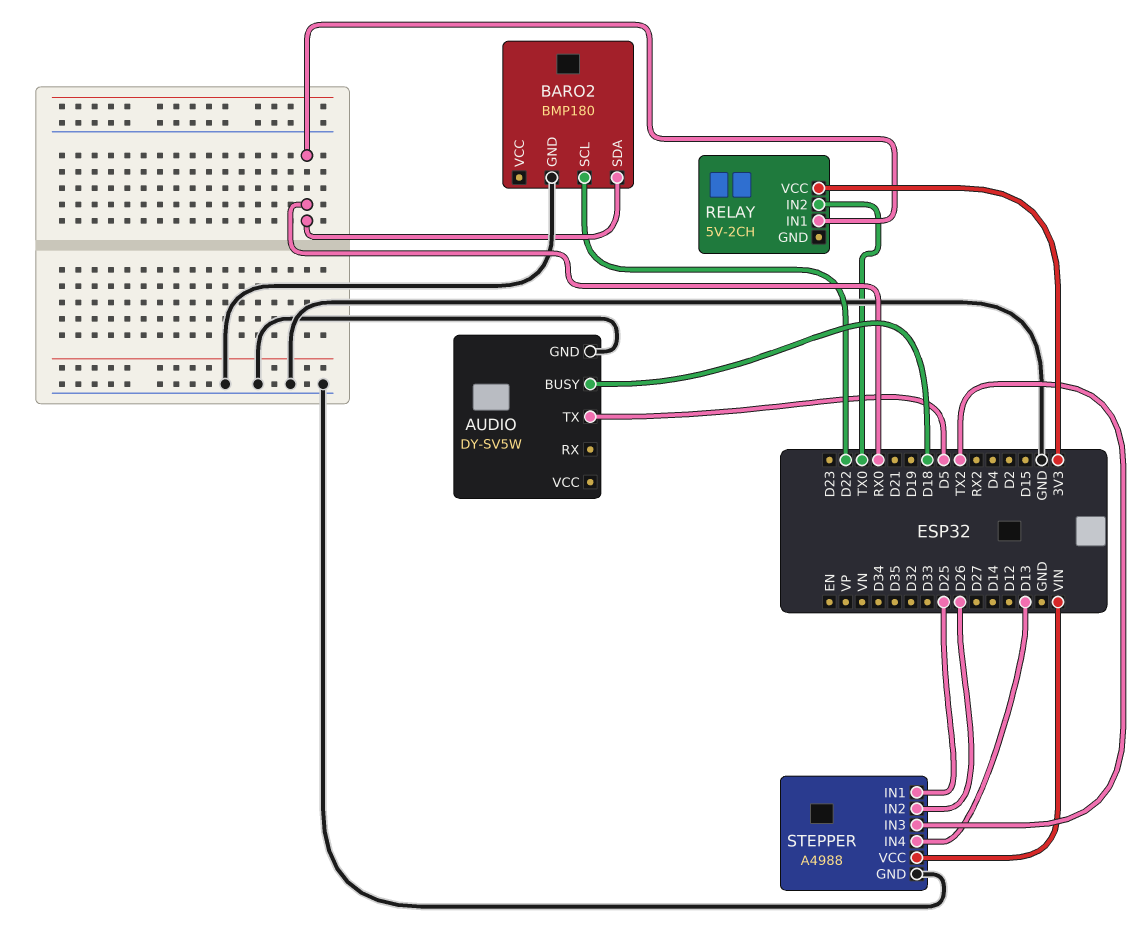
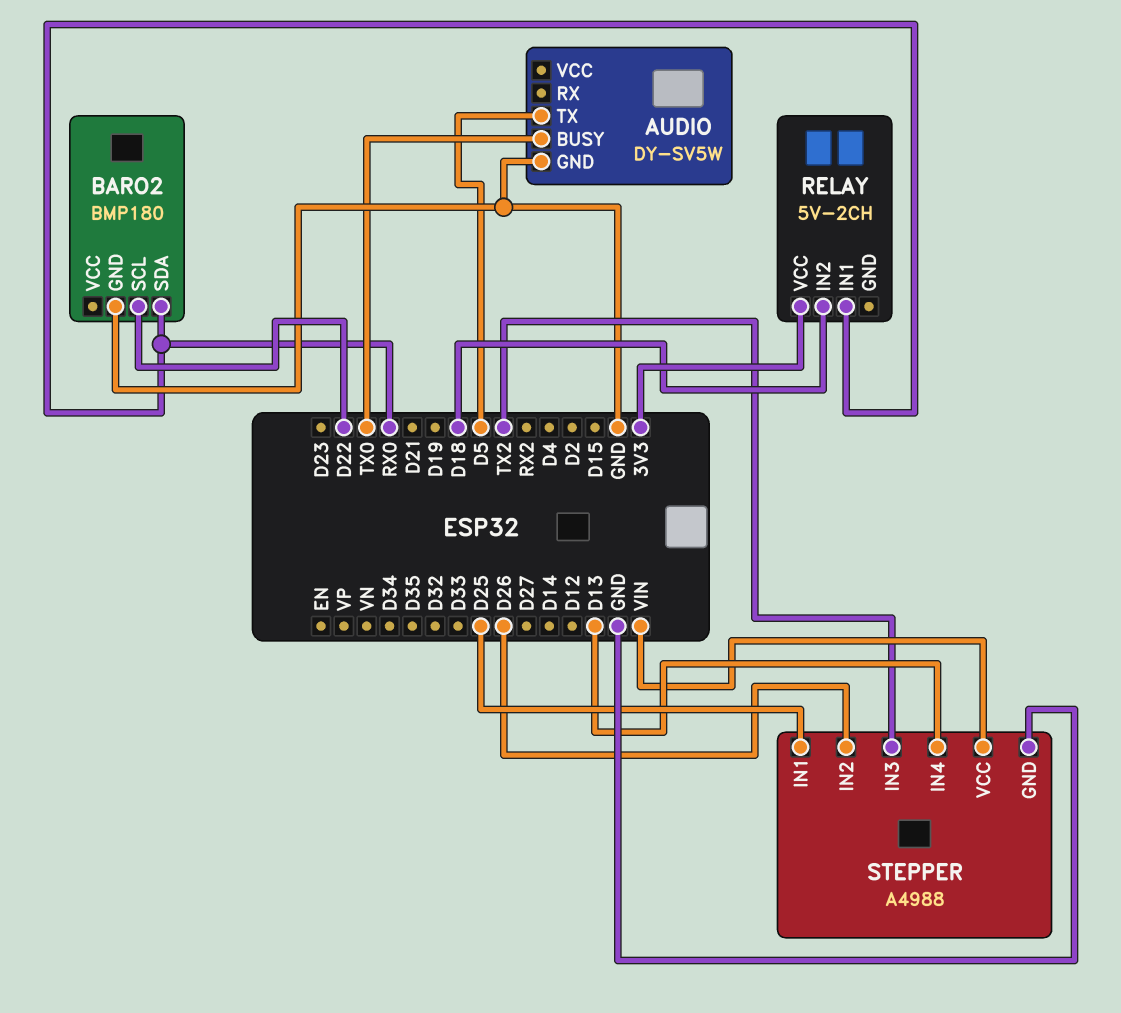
AUDIO pin BUSY: D18 -> TX0
RELAY pin IN2: TX0 -> D18

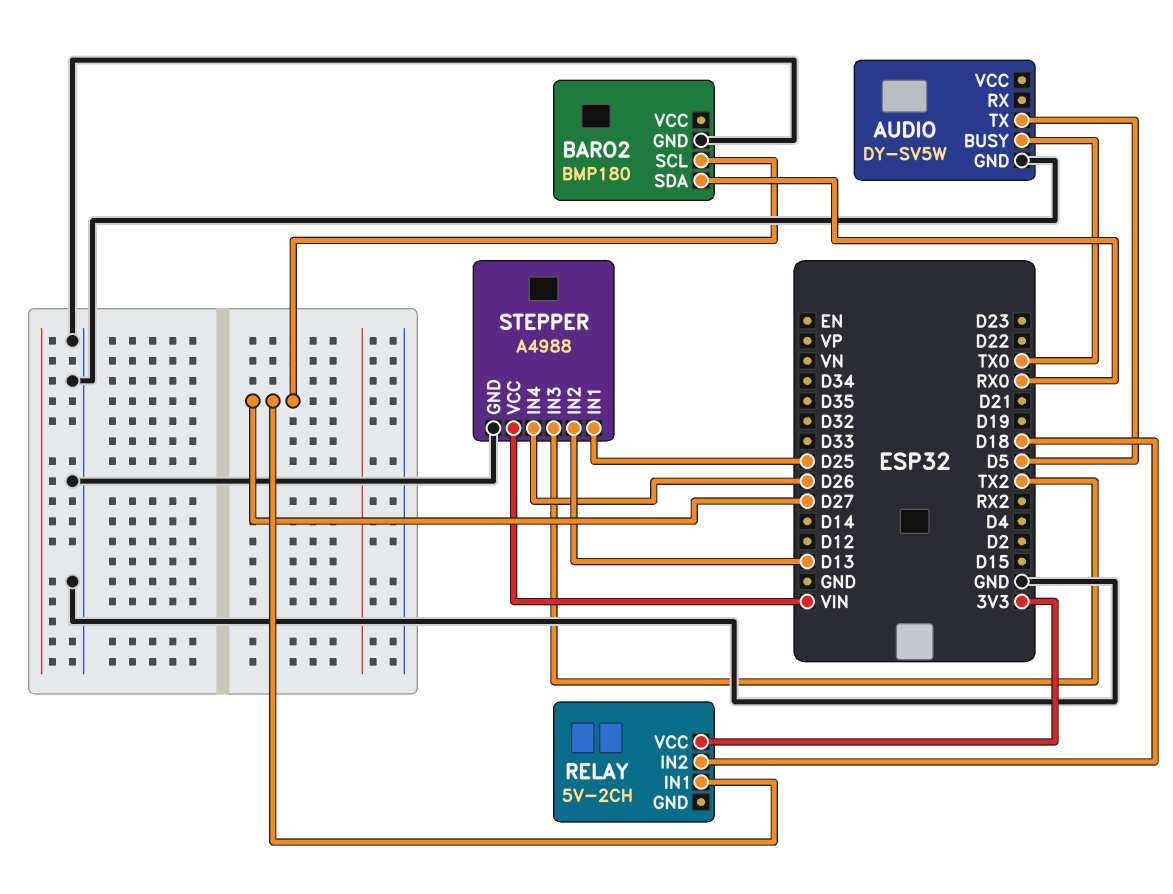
BARO2 pin SCL: D22 -> D27
RELAY pin IN1: RX0 -> D27
STEPPER pin IN2: D26 -> D13
STEPPER pin IN4: D13 -> D26

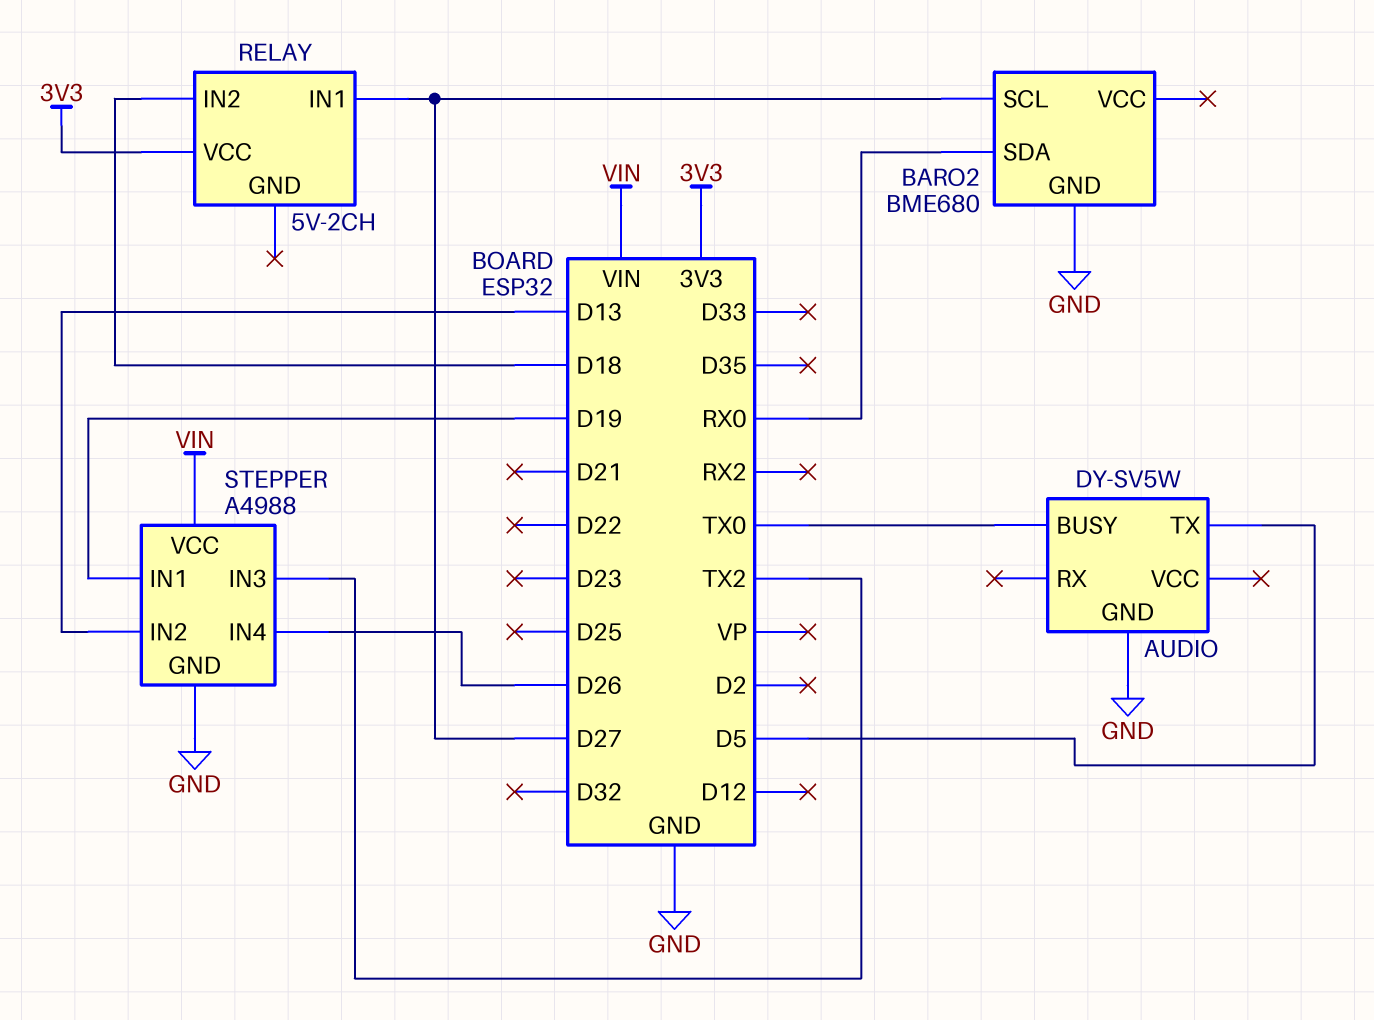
BARO2: BMP180 -> BME680
STEPPER pin IN1: D25 -> D19

